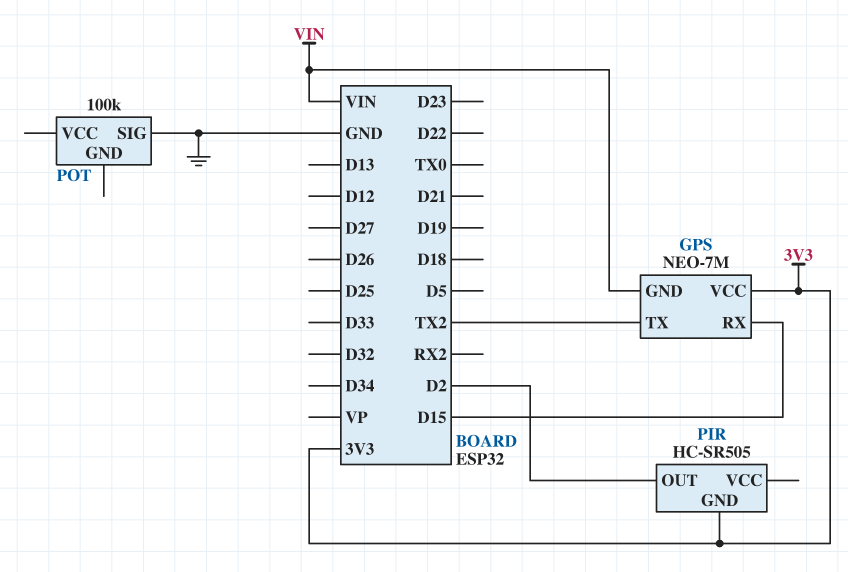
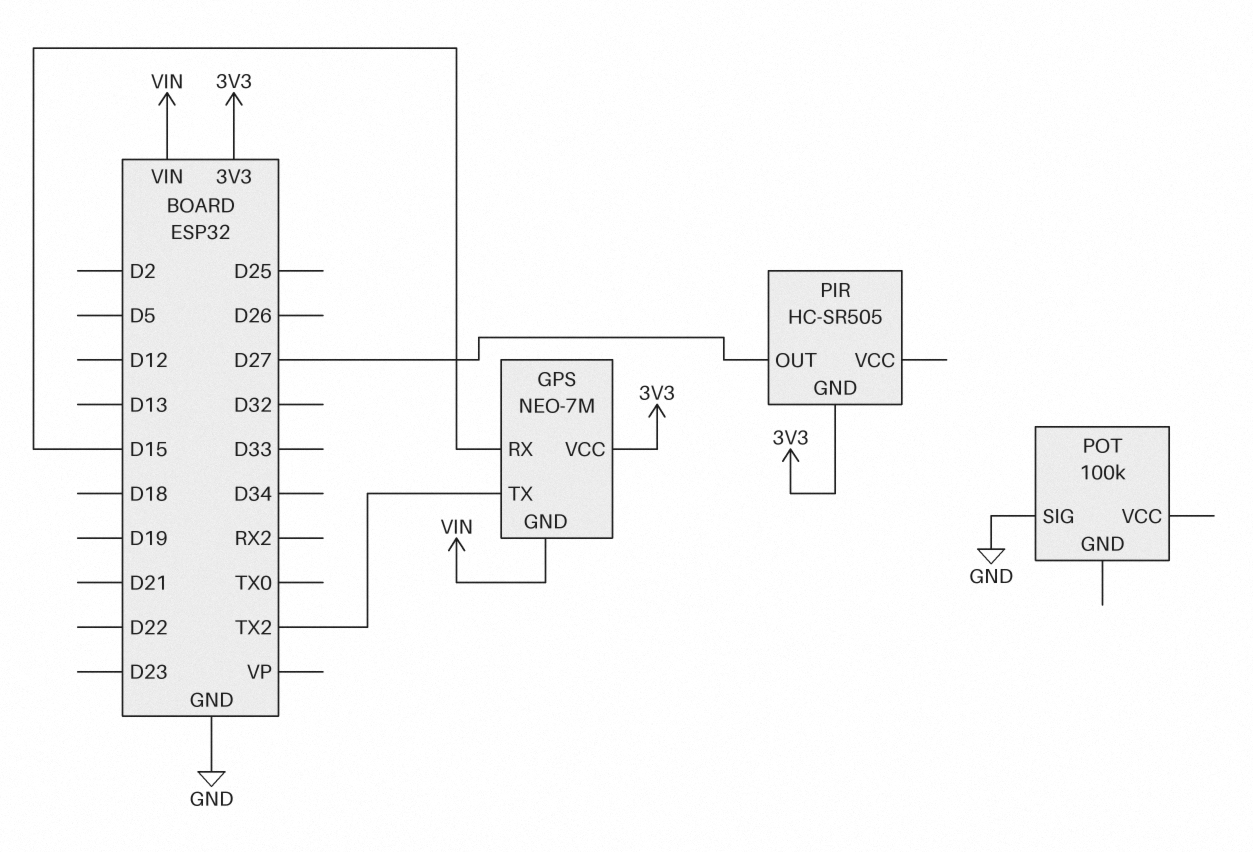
PIR pin OUT: D2 -> D27

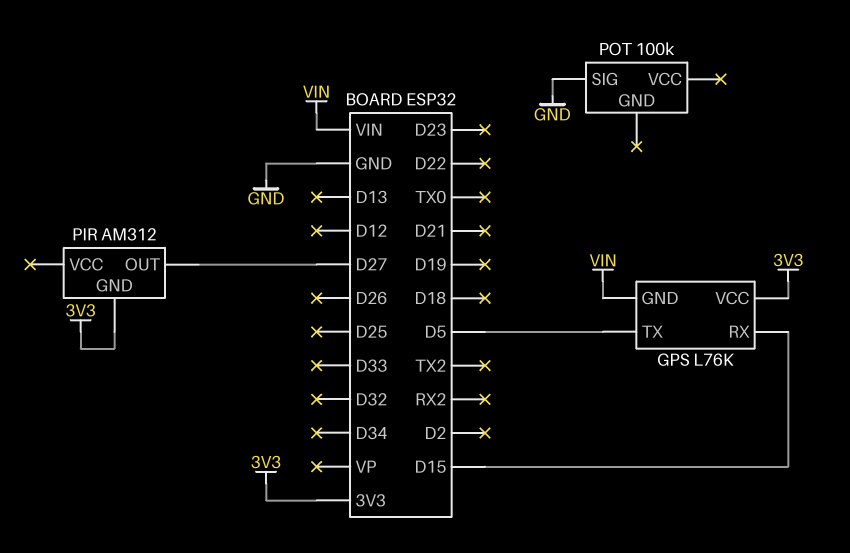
GPS: NEO-7M -> L76K
GPS pin TX: TX2 -> D5
PIR: HC-SR505 -> AM312

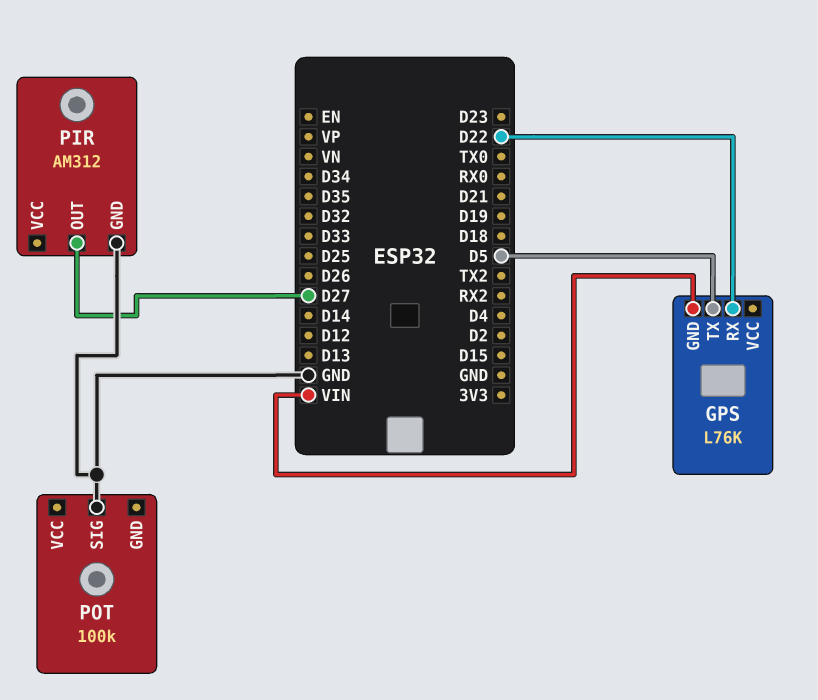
GPS pin RX: D15 -> D22
GPS pin VCC: 3V3 -> none
PIR pin GND: 3V3 -> GND

